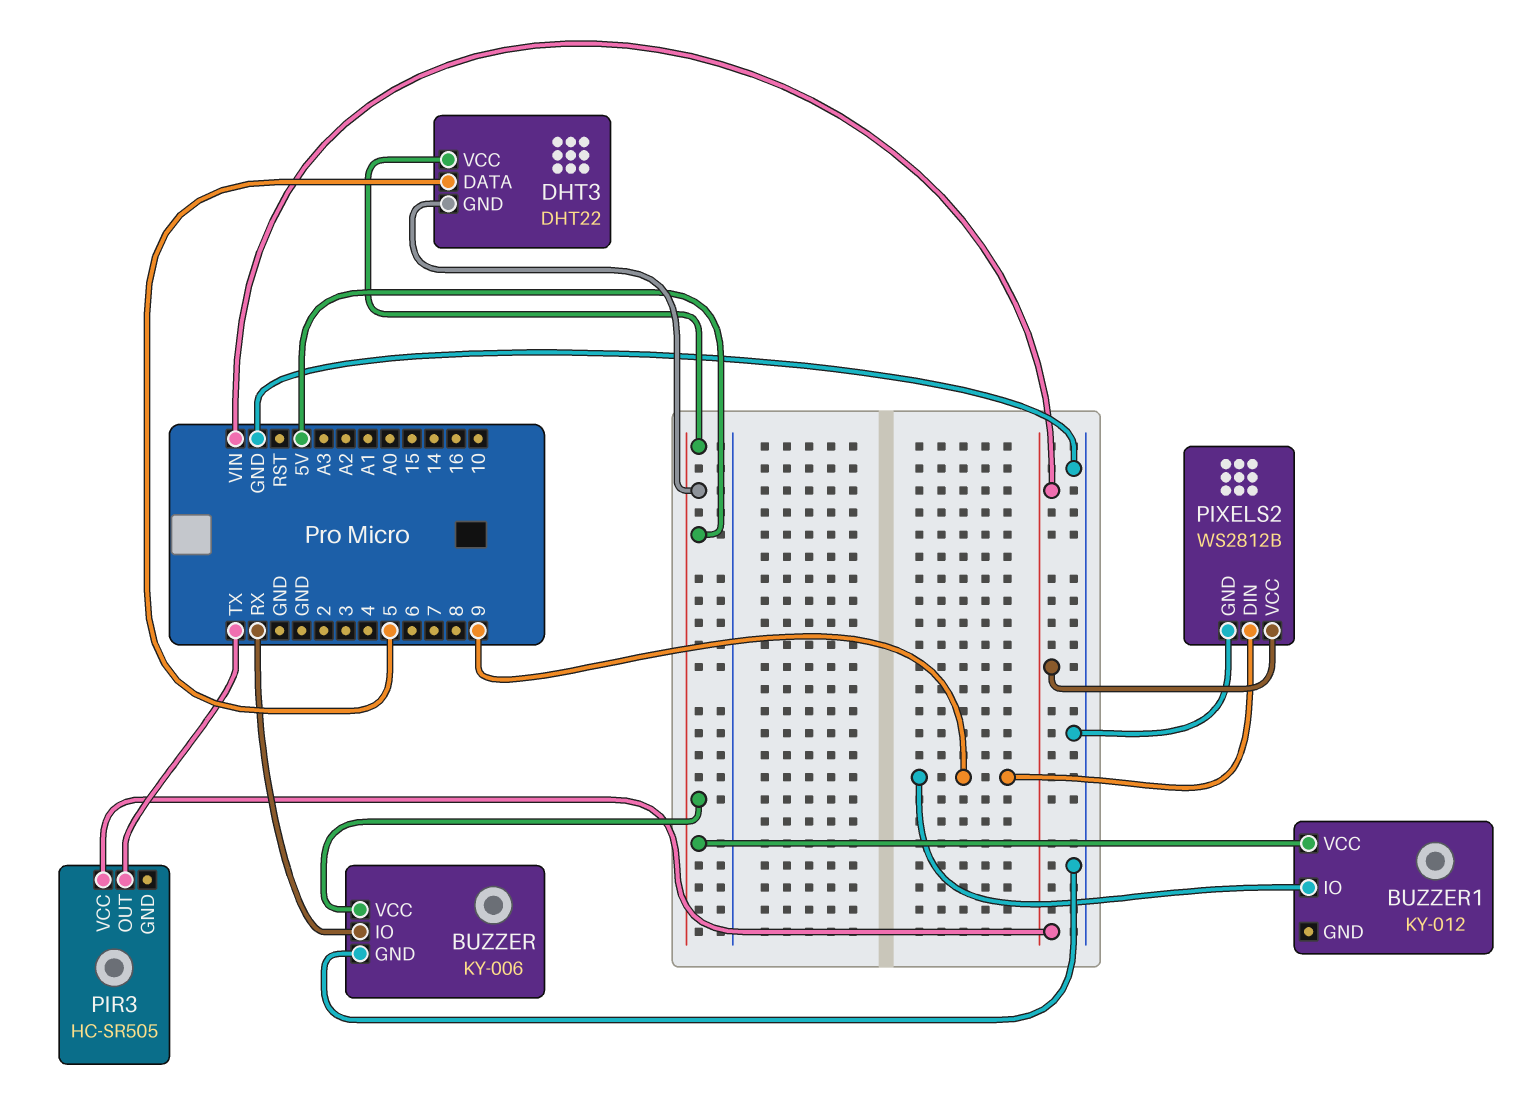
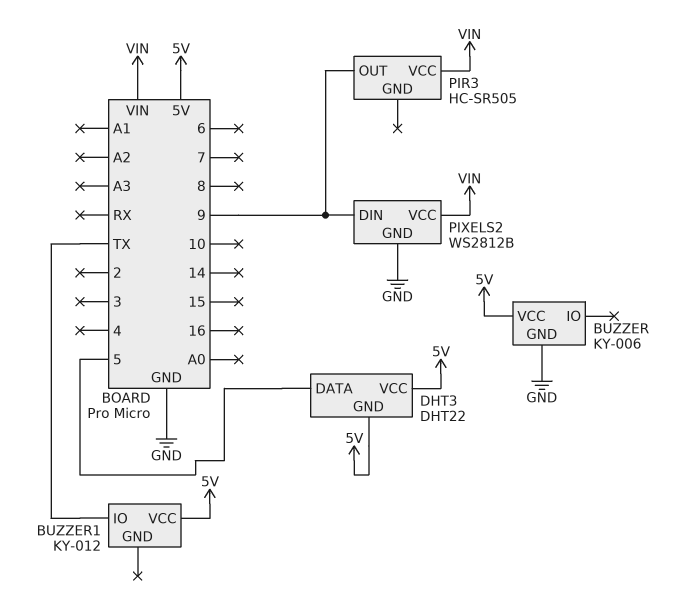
BUZZER pin IO: RX -> none
BUZZER1 pin IO: 9 -> TX
PIR3 pin OUT: TX -> 9

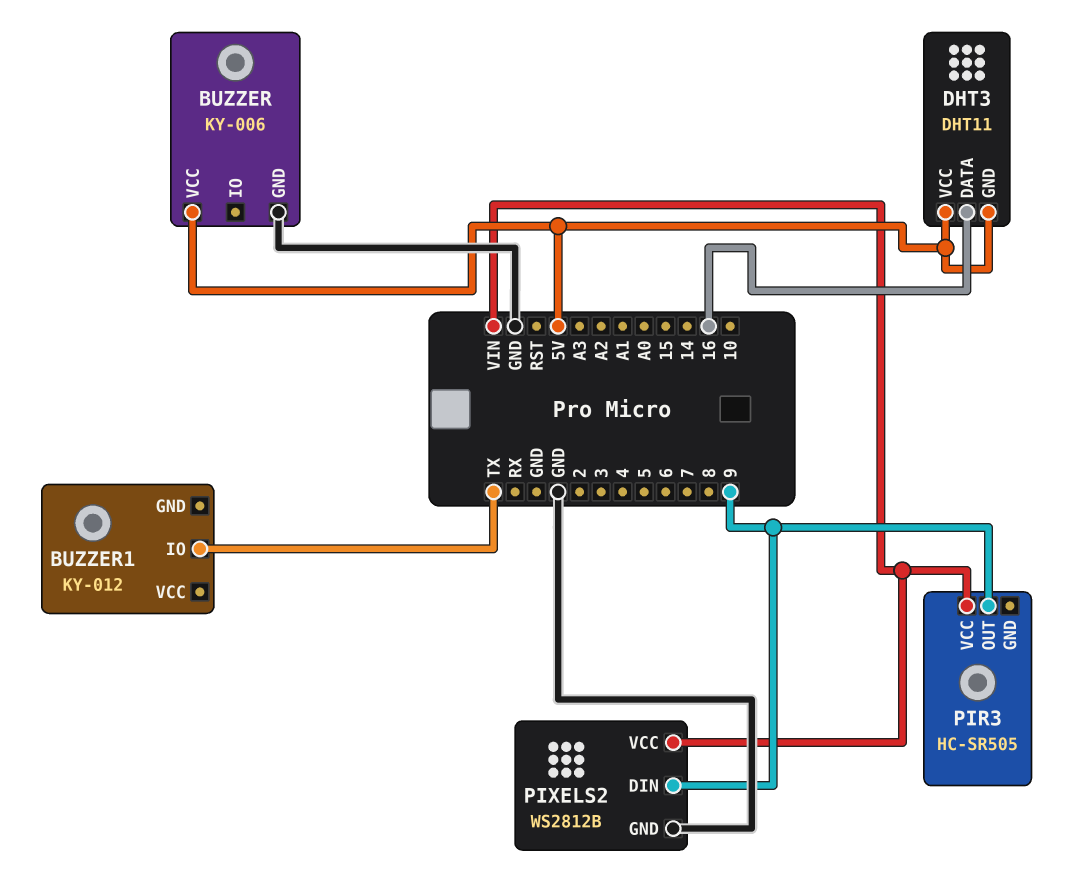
BUZZER1 pin VCC: 5V -> none
DHT3: DHT22 -> DHT11
DHT3 pin DATA: 5 -> 16

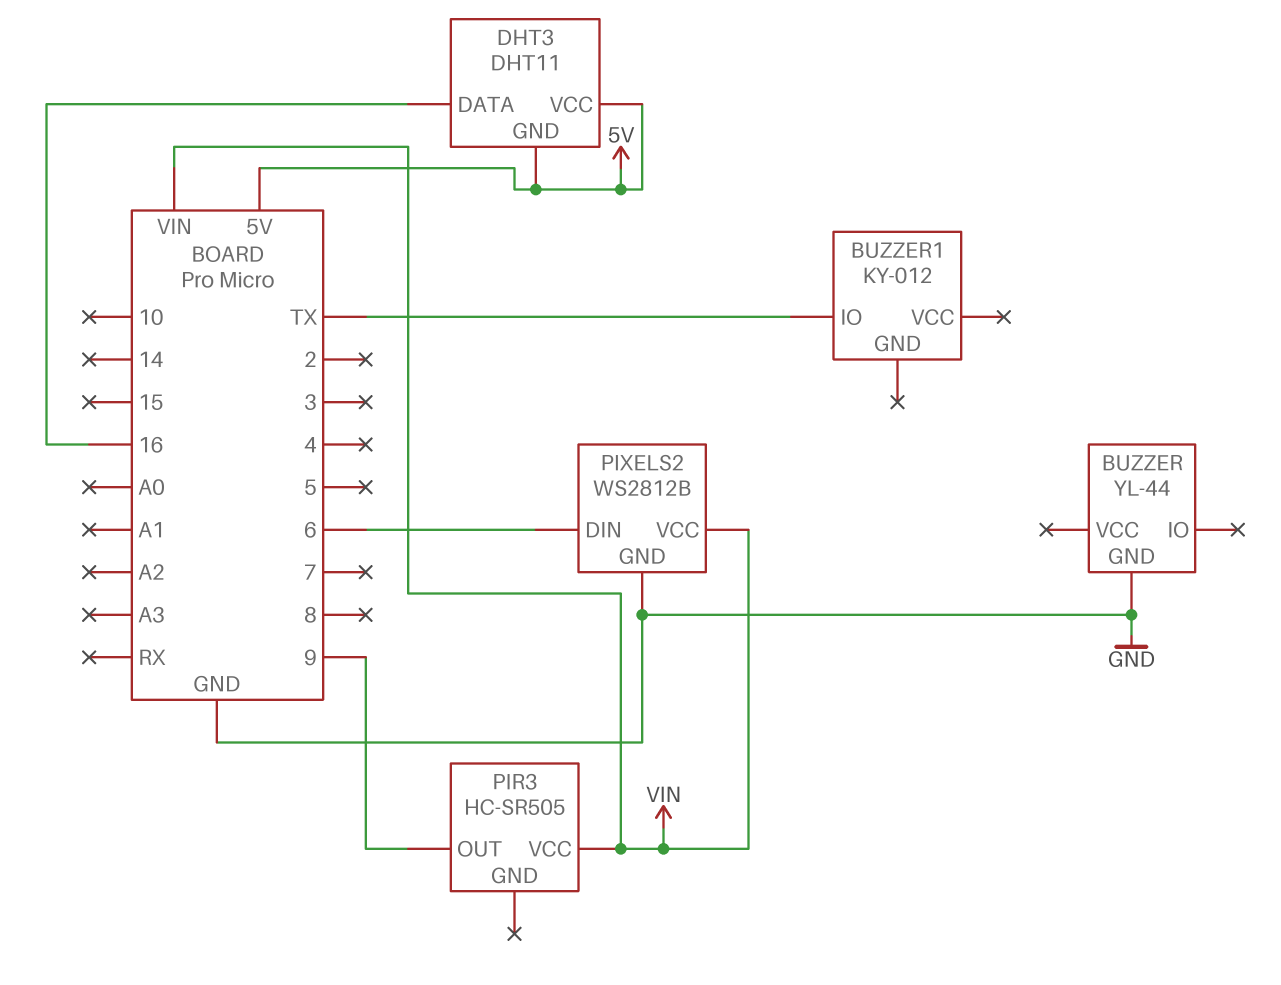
BUZZER: KY-006 -> YL-44
BUZZER pin VCC: 5V -> none
PIXELS2 pin DIN: 9 -> 6

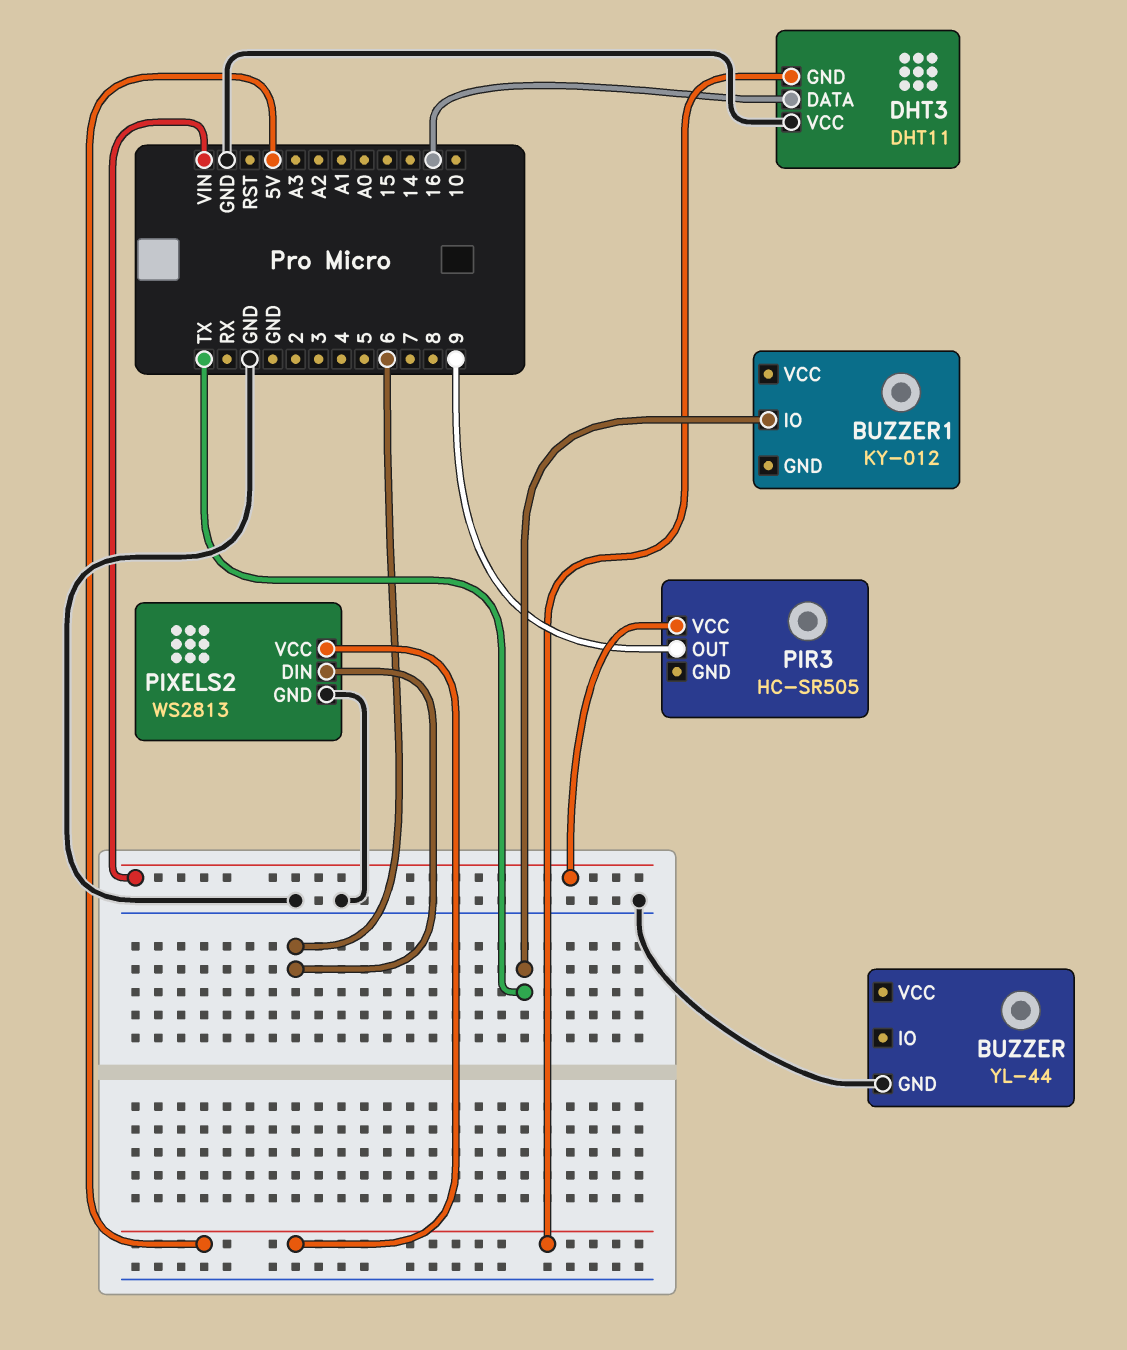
DHT3 pin VCC: 5V -> GND
PIXELS2: WS2812B -> WS2813
PIXELS2 pin VCC: VIN -> 5V

